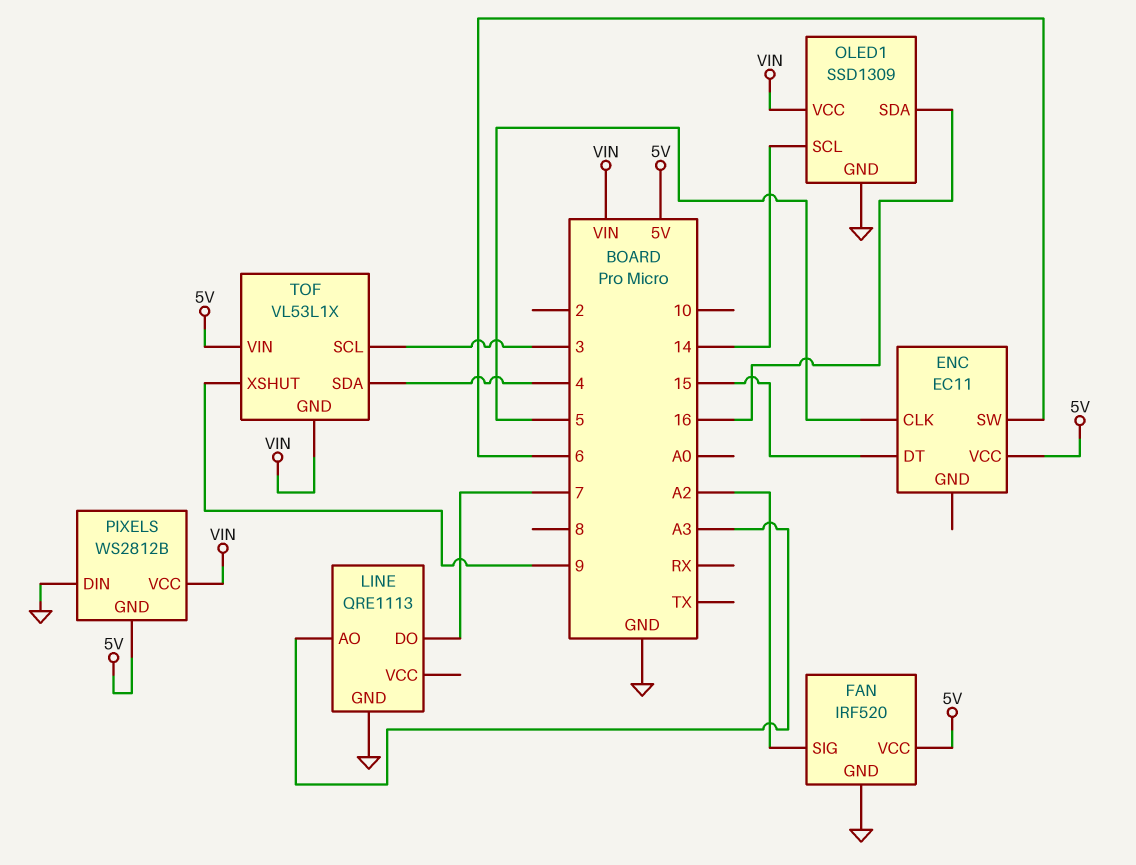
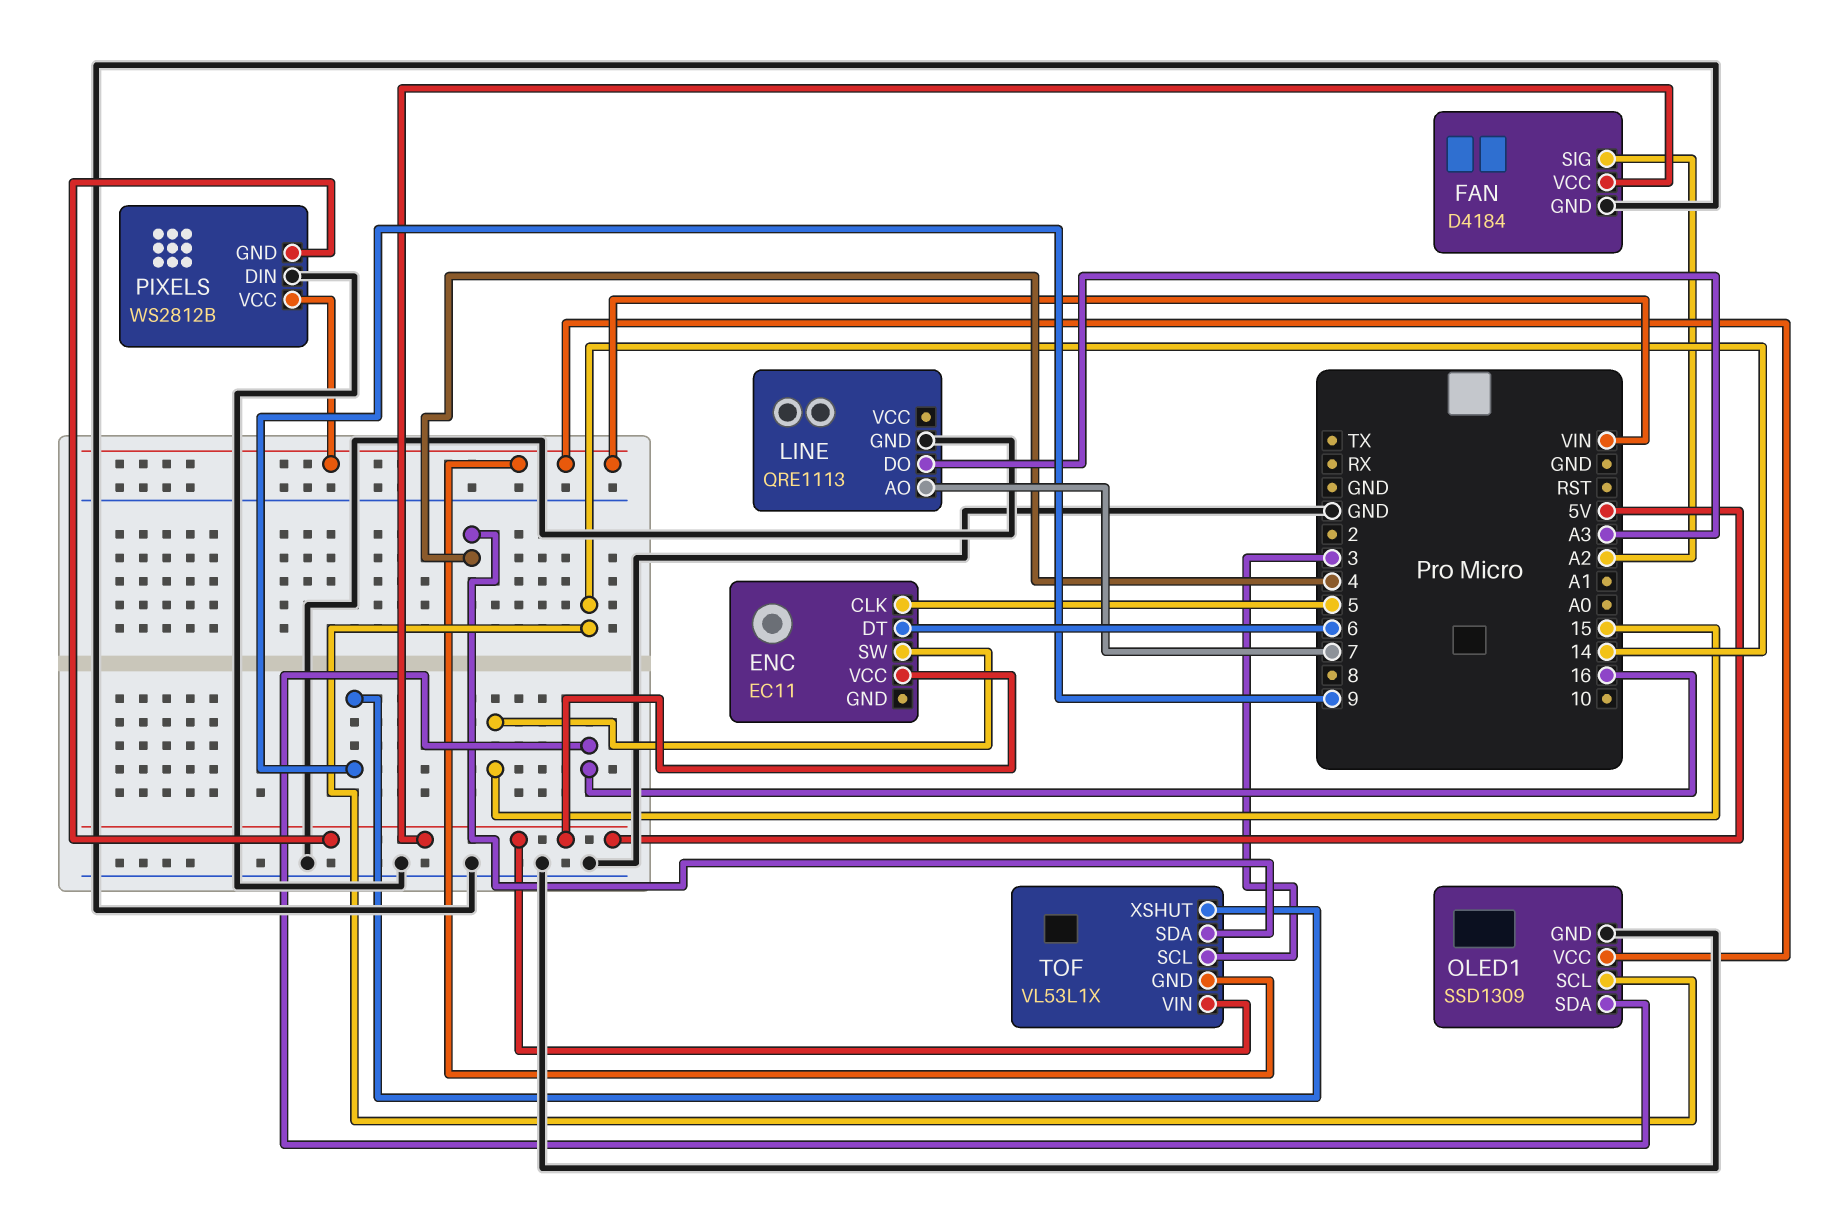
ENC pin DT: 15 -> 6
ENC pin SW: 6 -> 15
FAN: IRF520 -> D4184
LINE pin AO: A3 -> 7
LINE pin DO: 7 -> A3

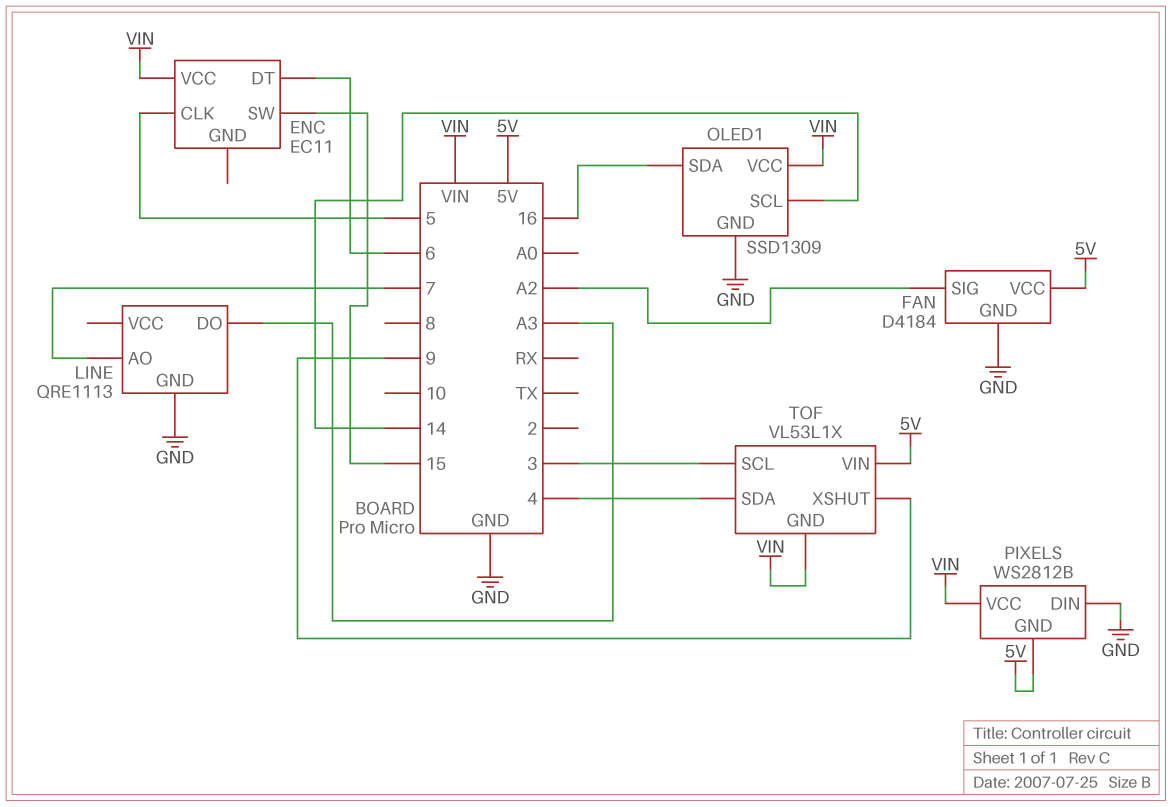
ENC pin VCC: 5V -> VIN

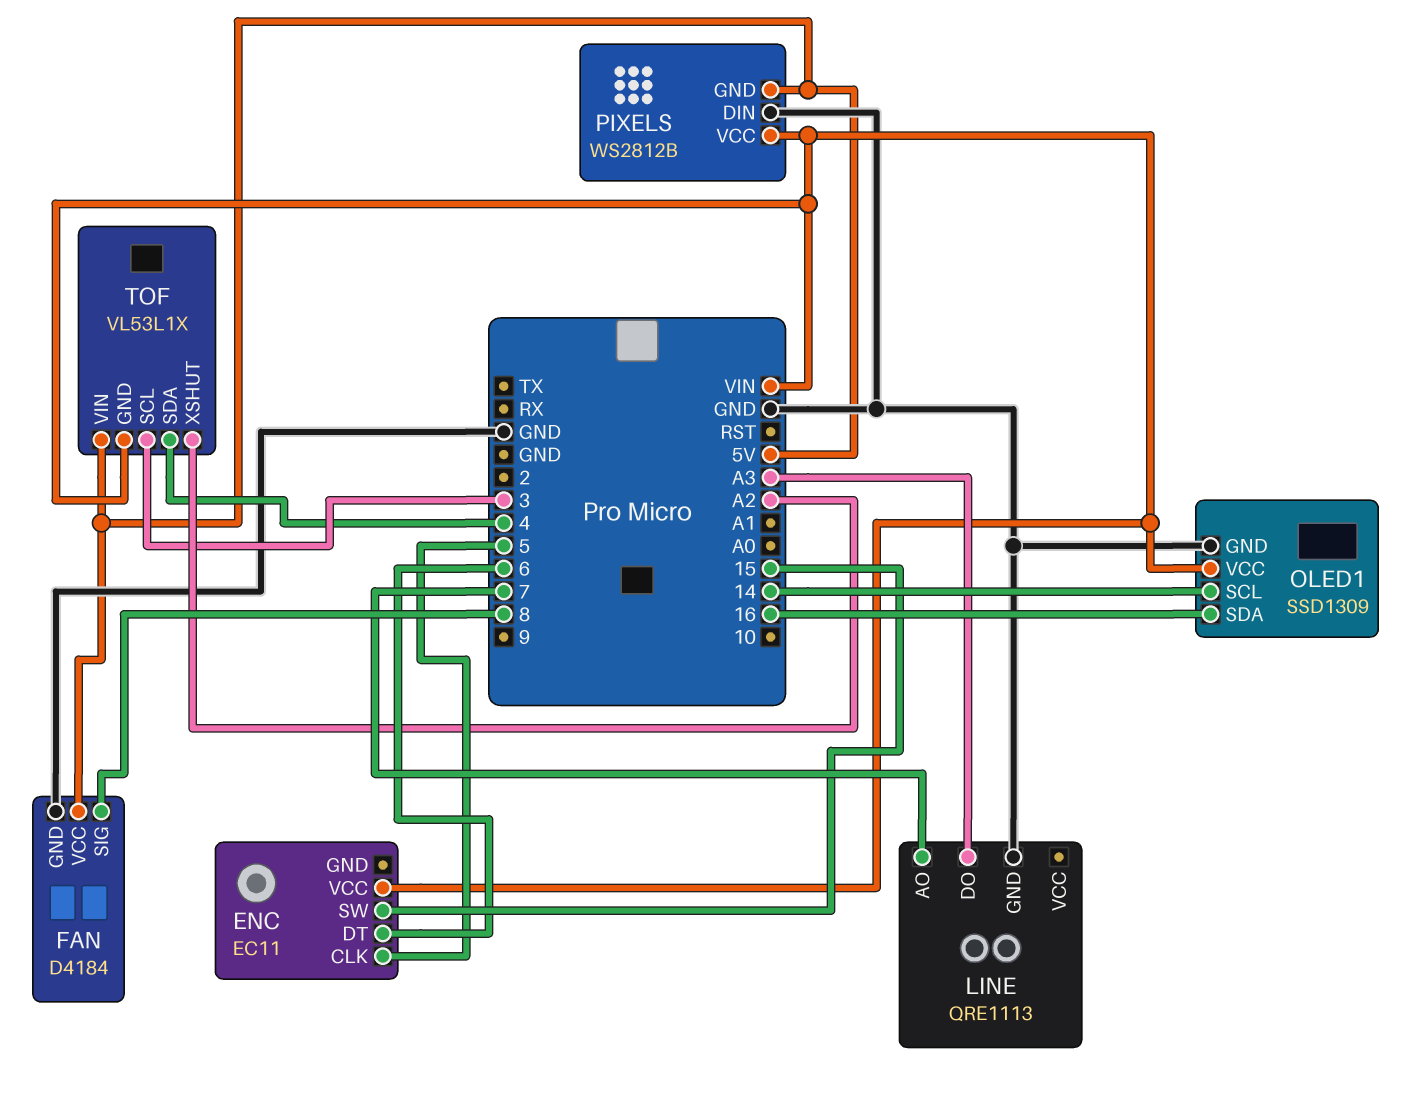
FAN pin SIG: A2 -> 8
TOF pin XSHUT: 9 -> A2

